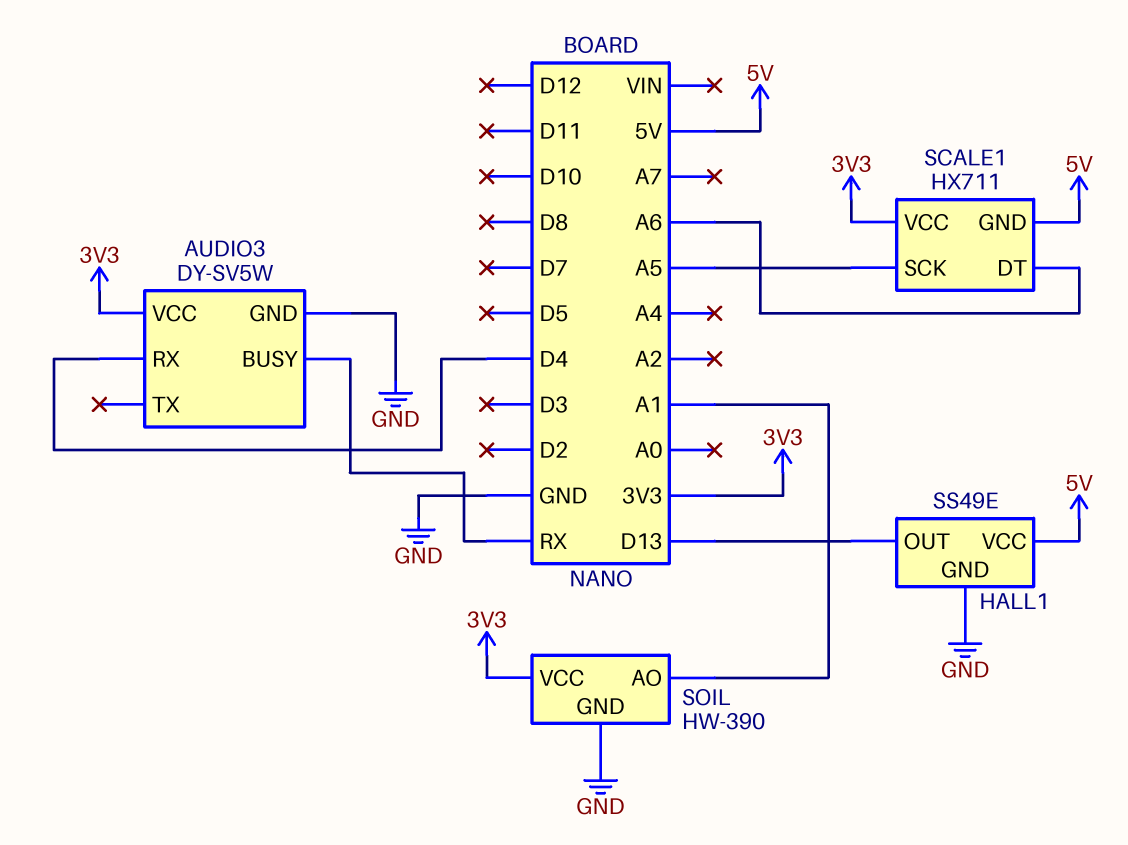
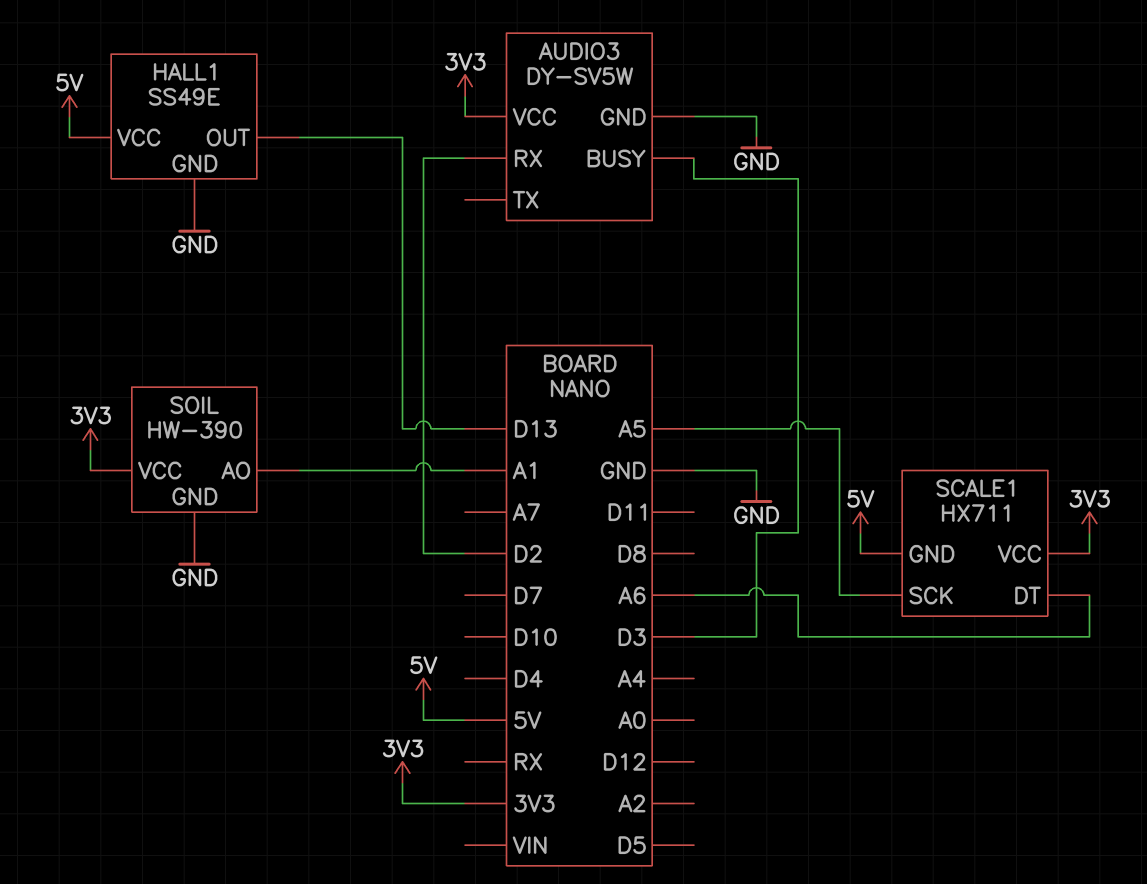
AUDIO3 pin BUSY: RX -> D3
AUDIO3 pin RX: D4 -> D2

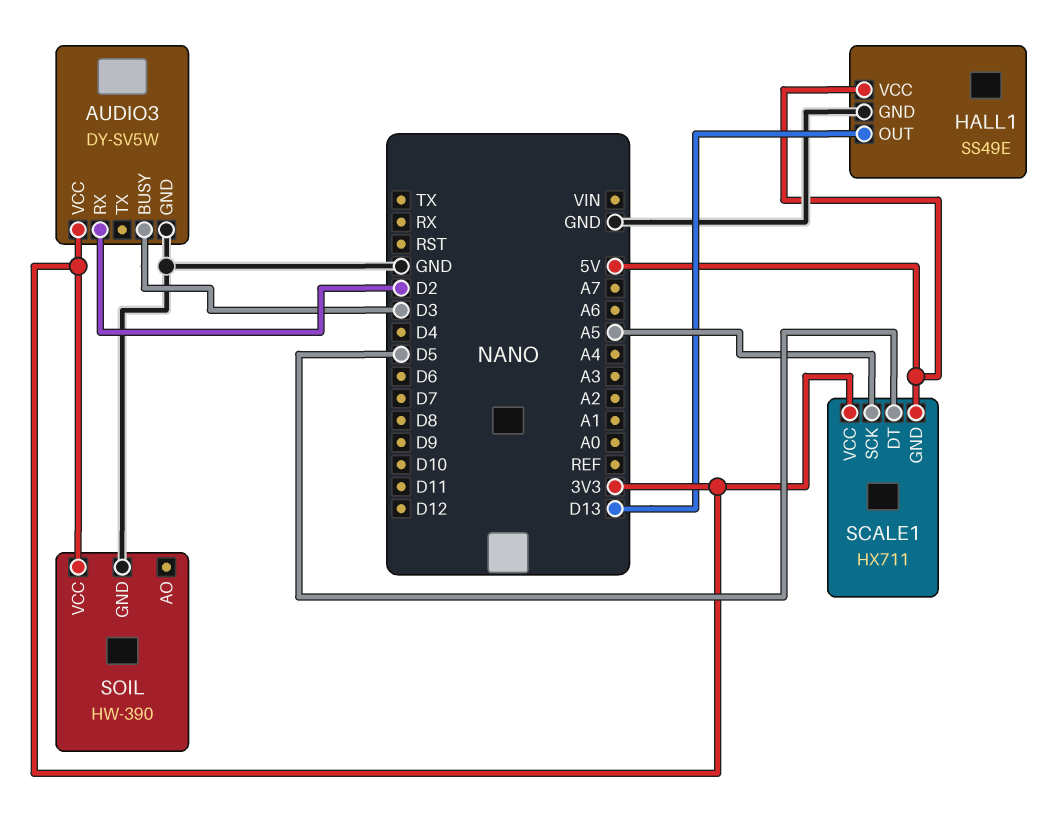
SCALE1 pin DT: A6 -> D5
SOIL pin AO: A1 -> none

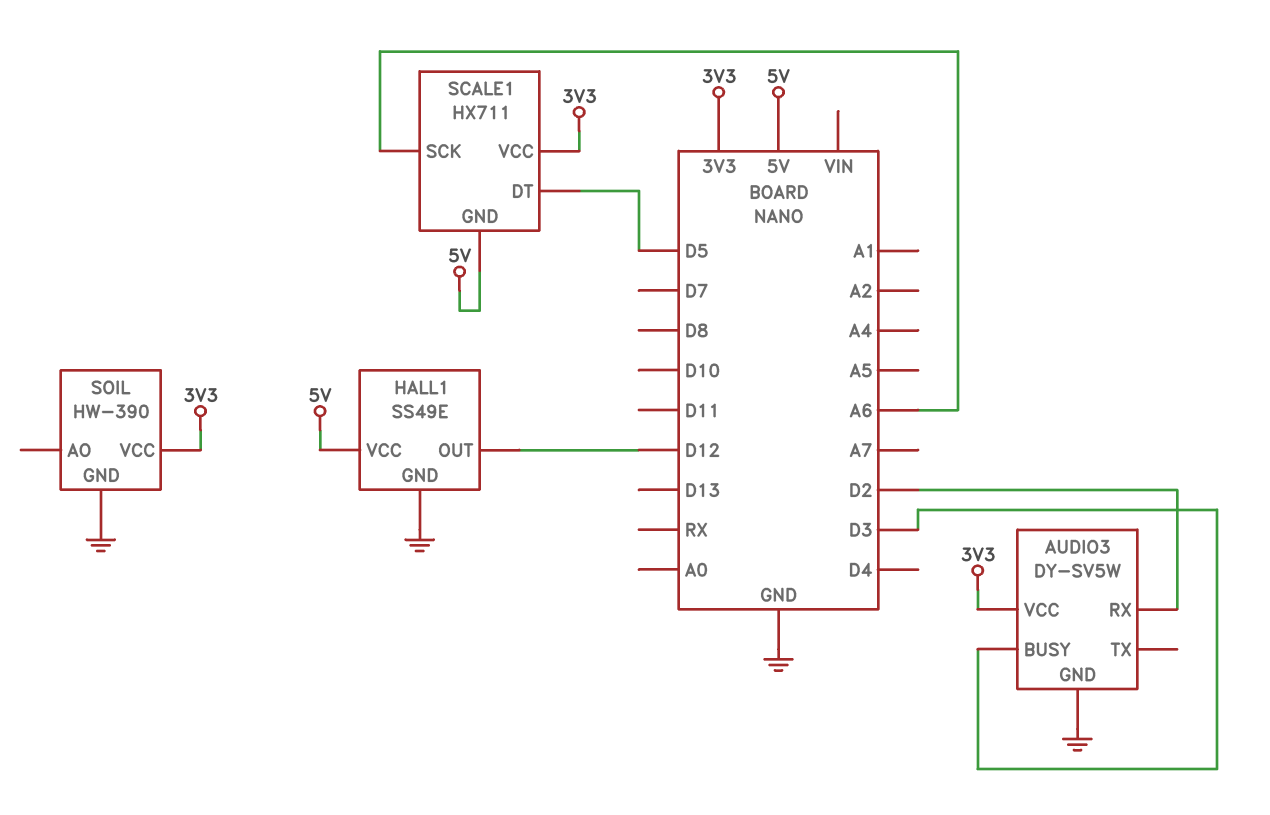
HALL1 pin OUT: D13 -> D12
SCALE1 pin SCK: A5 -> A6

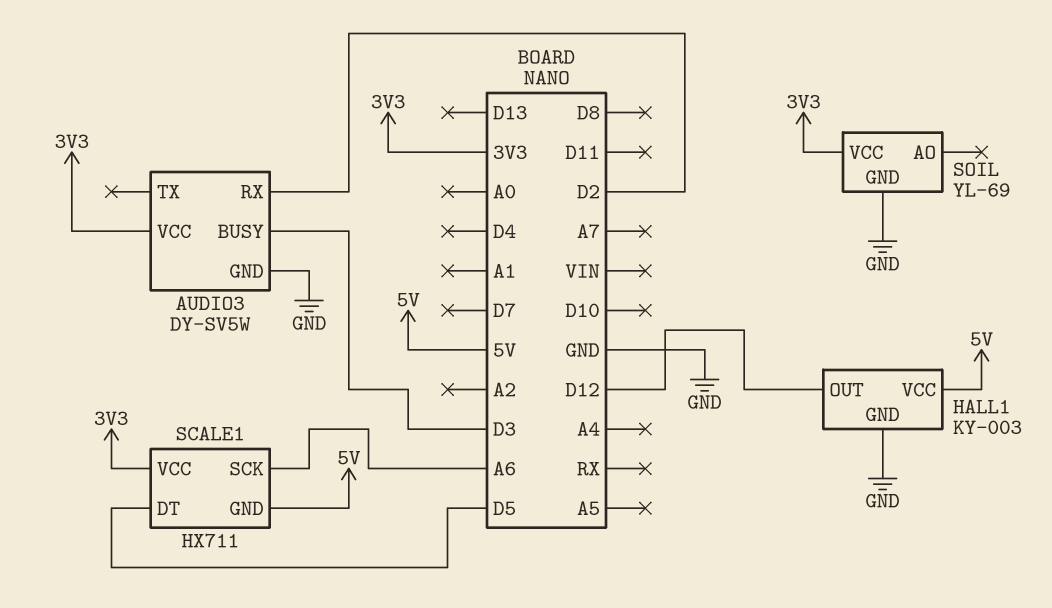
HALL1: SS49E -> KY-003
SOIL: HW-390 -> YL-69

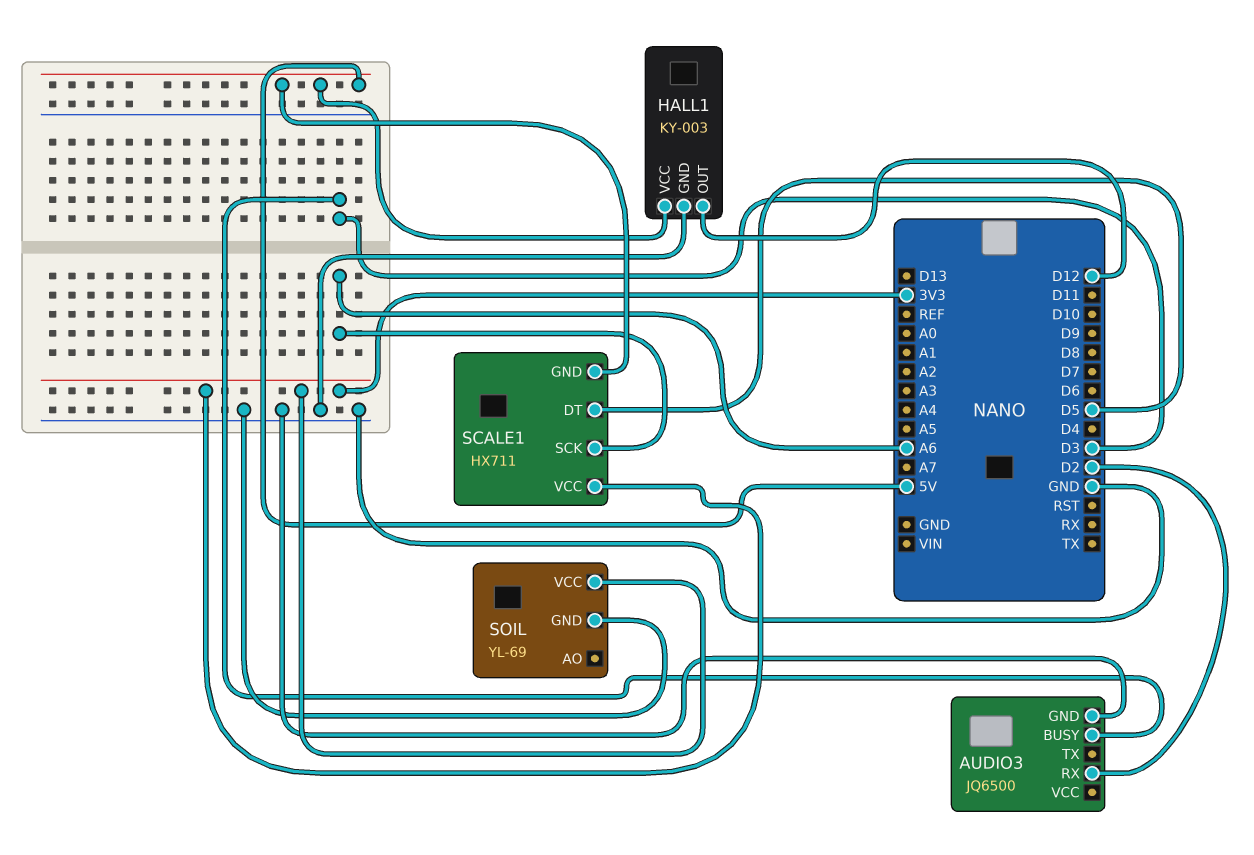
AUDIO3: DY-SV5W -> JQ6500
AUDIO3 pin VCC: 3V3 -> none

